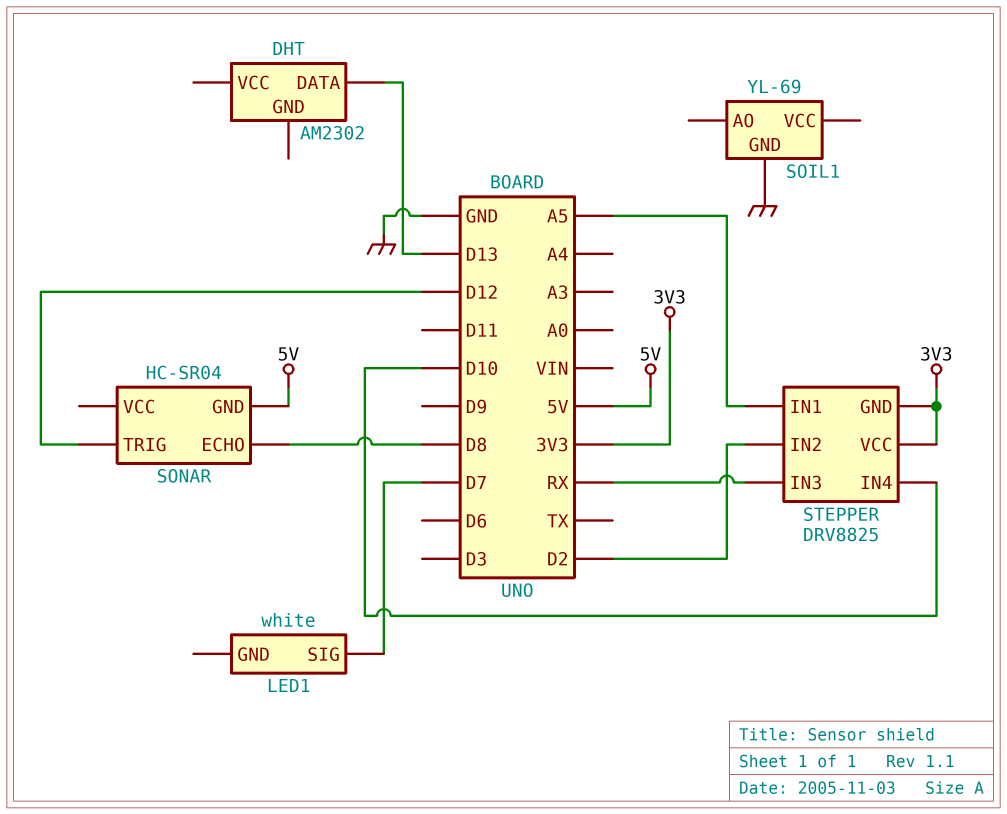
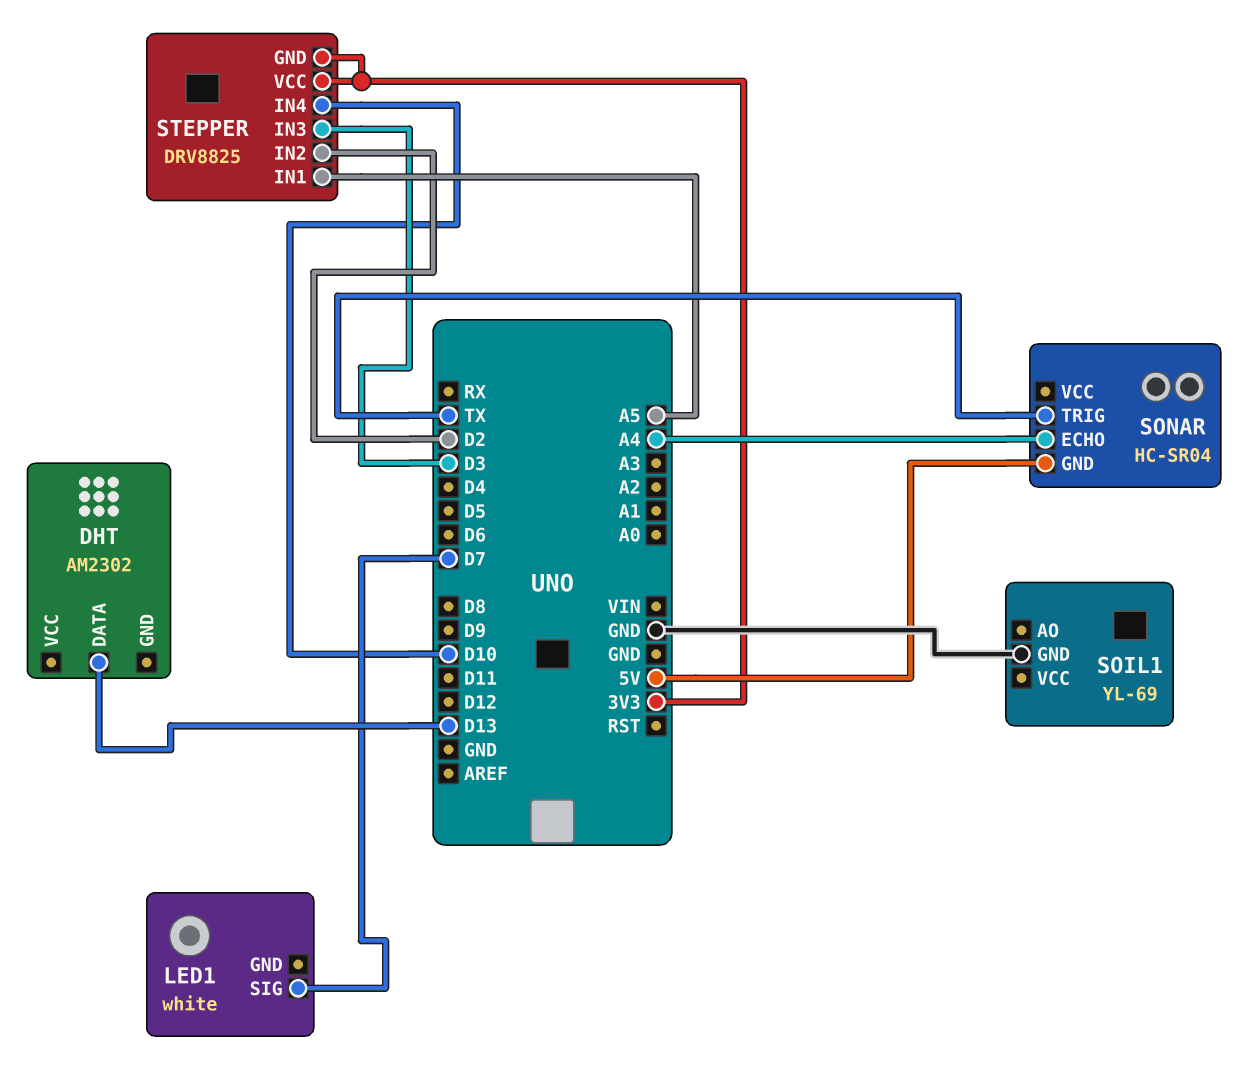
SONAR pin ECHO: D8 -> A4
SONAR pin TRIG: D12 -> TX
STEPPER pin IN3: RX -> D3

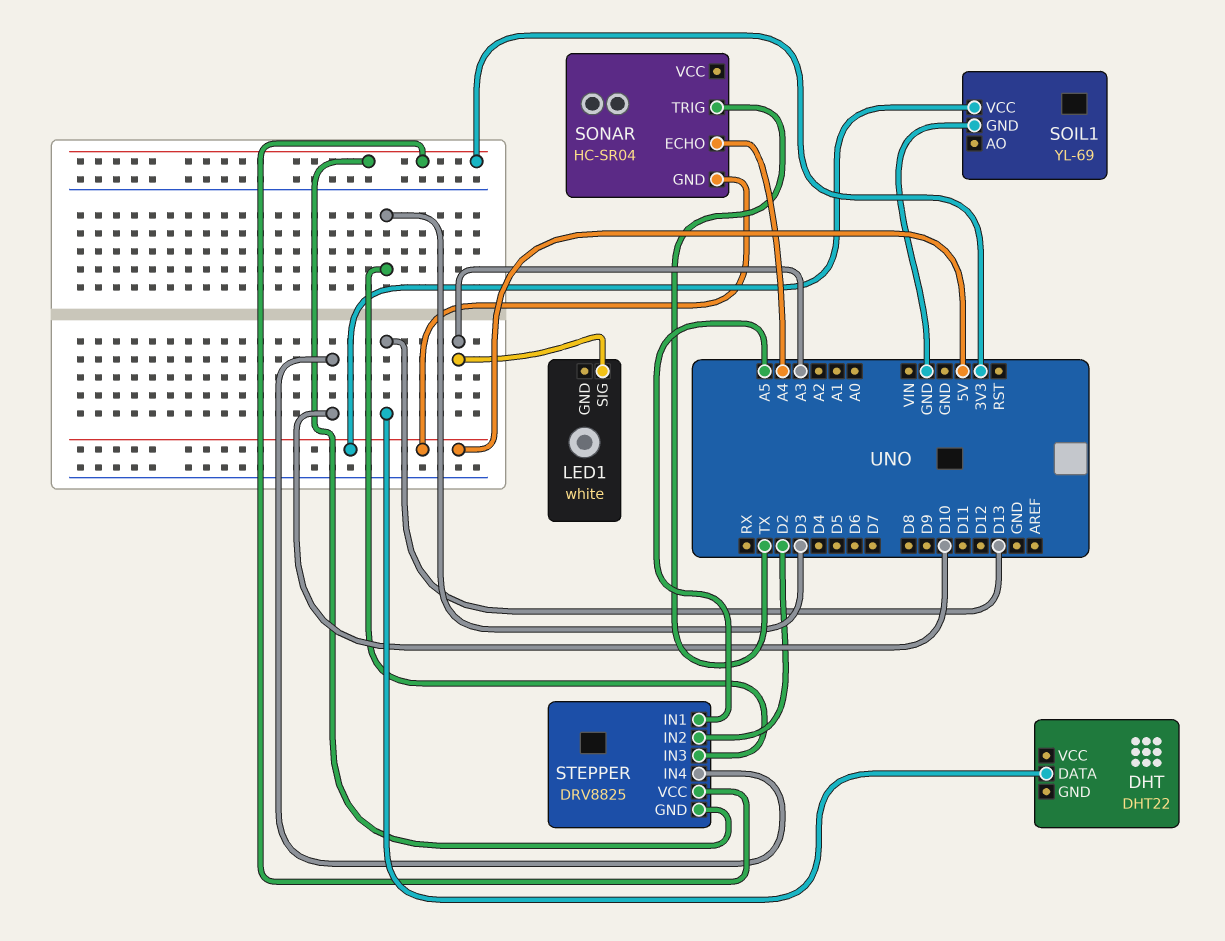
DHT: AM2302 -> DHT22
LED1 pin SIG: D7 -> A3
SOIL1 pin VCC: none -> 5V

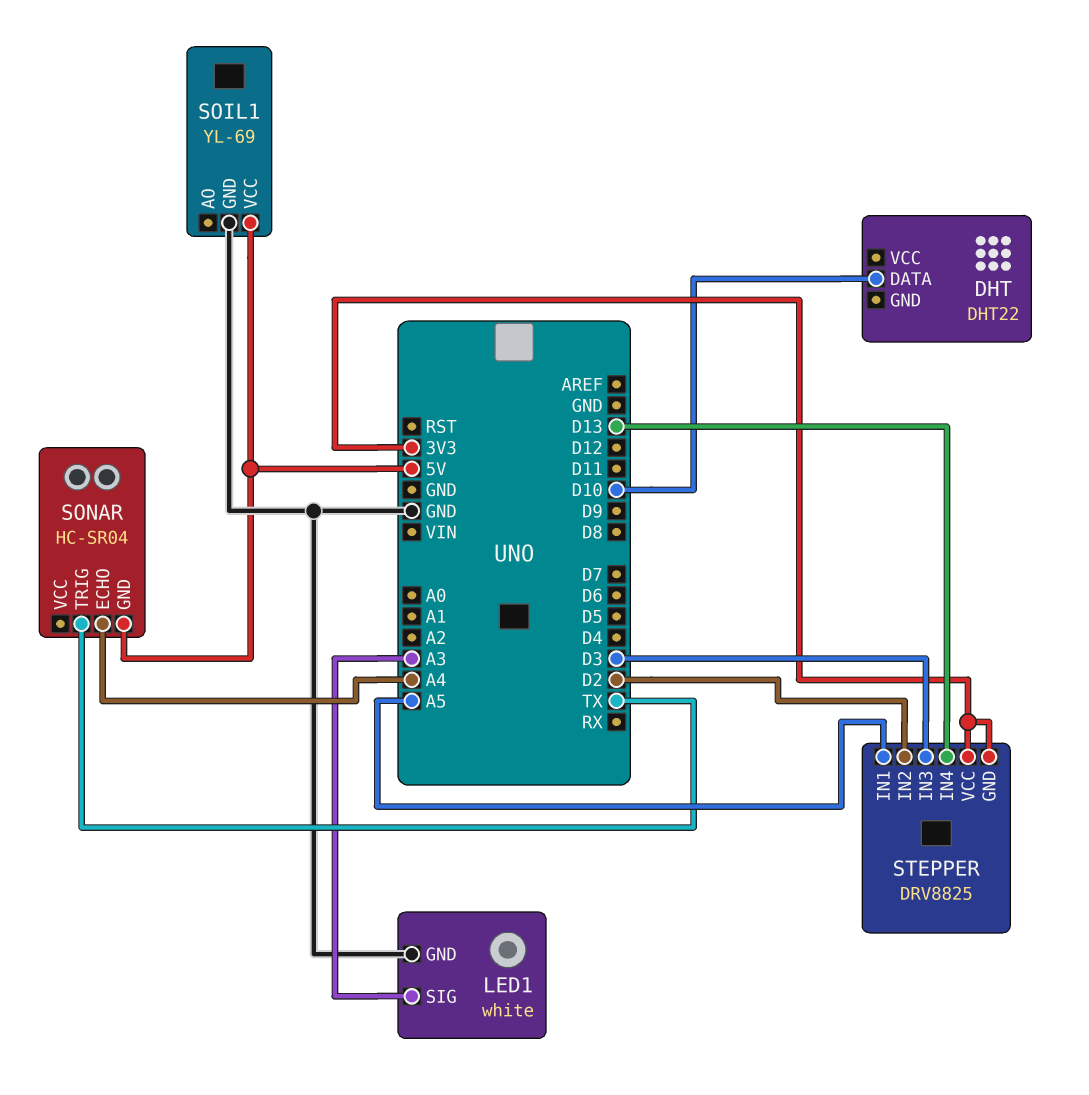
DHT pin DATA: D13 -> D10
LED1 pin GND: none -> GND
STEPPER pin IN4: D10 -> D13

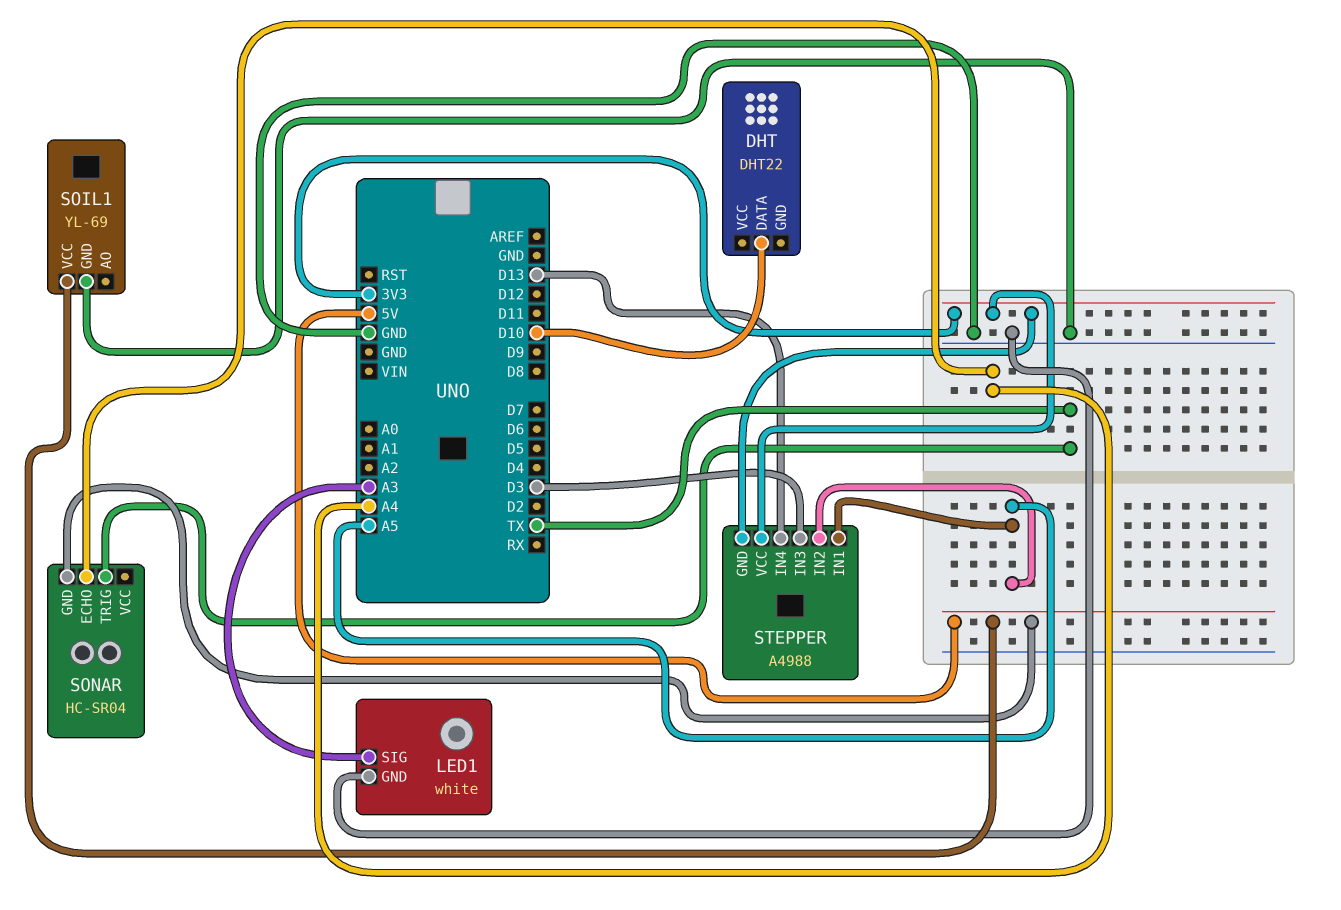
STEPPER: DRV8825 -> A4988
STEPPER pin IN2: D2 -> A5

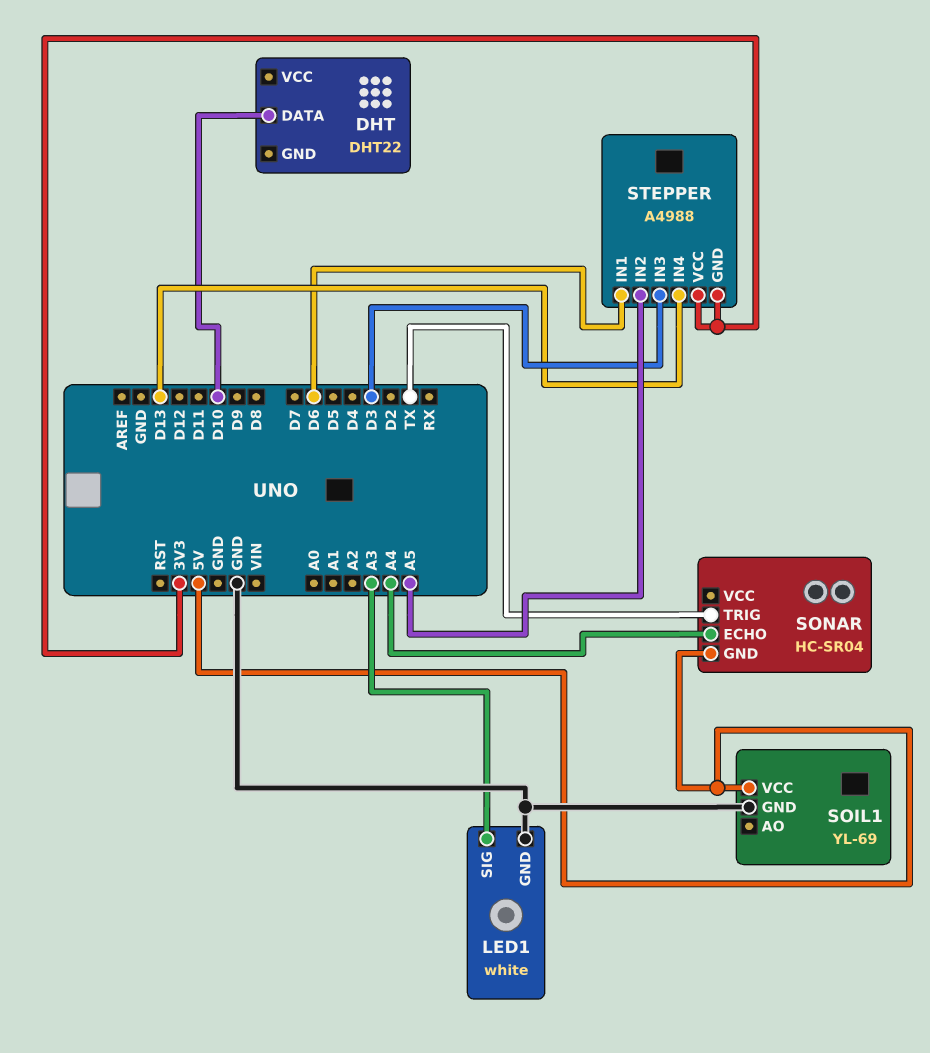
STEPPER pin IN1: A5 -> D6

